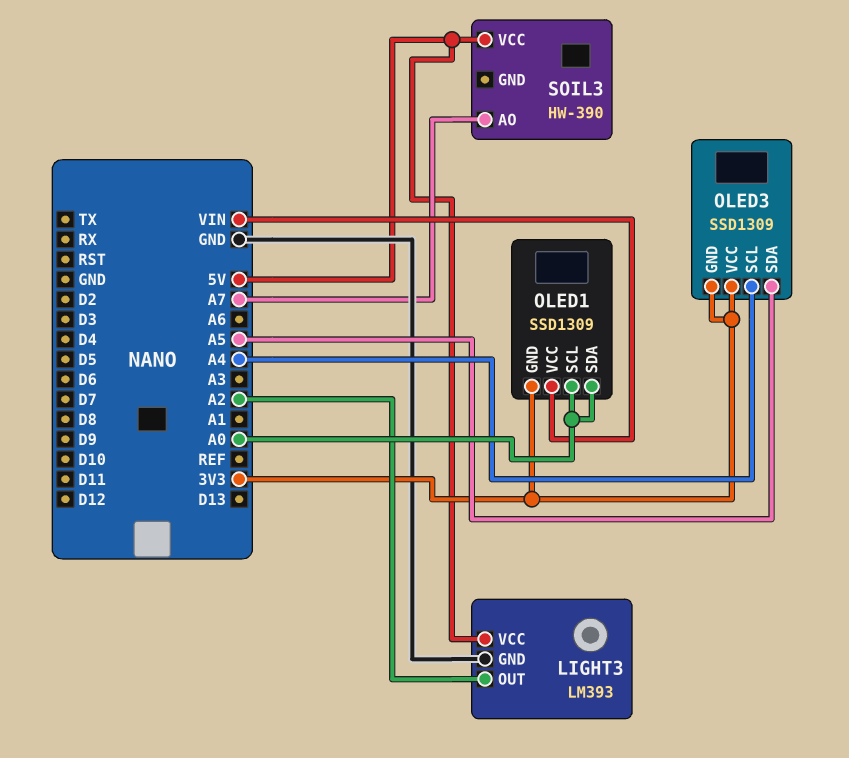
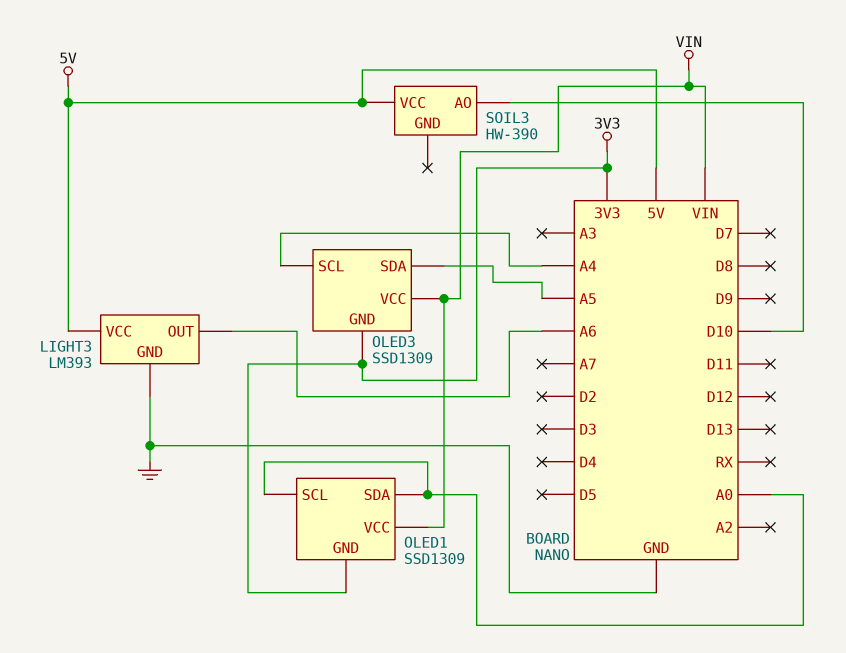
LIGHT3 pin OUT: A2 -> A6
OLED3 pin VCC: 3V3 -> VIN
SOIL3 pin AO: A7 -> D10

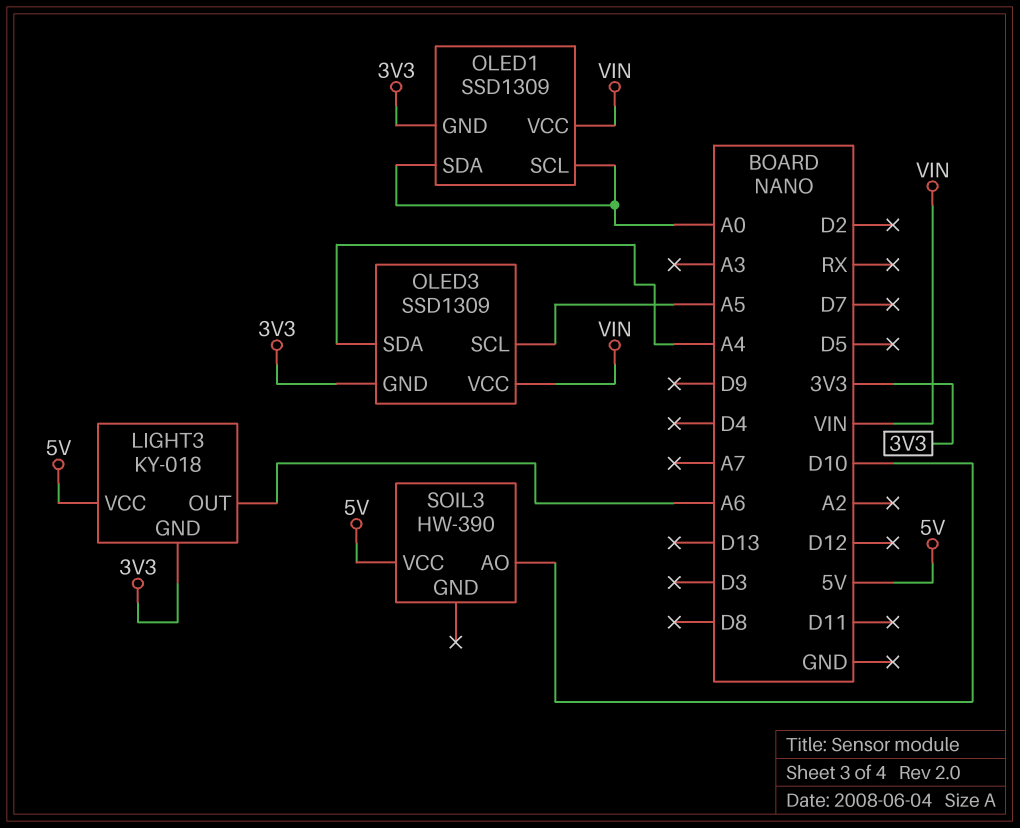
LIGHT3: LM393 -> KY-018
LIGHT3 pin GND: GND -> 3V3
OLED3 pin SCL: A4 -> A5
OLED3 pin SDA: A5 -> A4

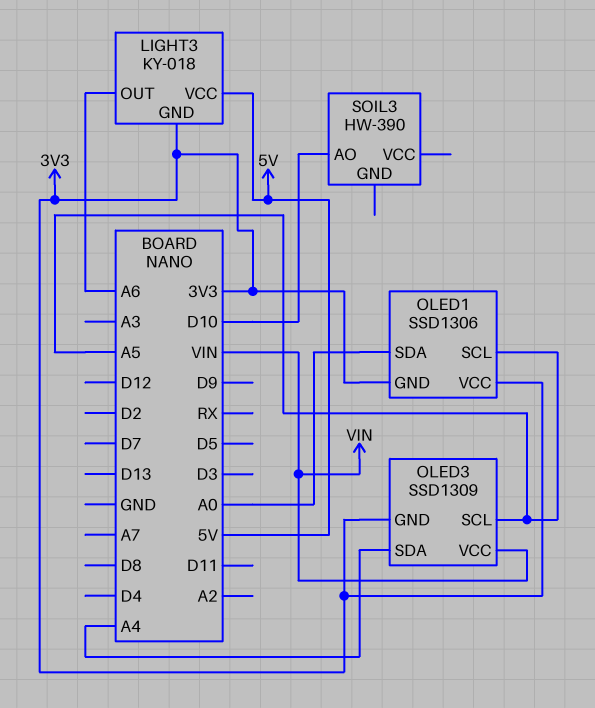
OLED1: SSD1309 -> SSD1306
OLED1 pin SCL: A0 -> A5
OLED1 pin VCC: VIN -> 3V3
SOIL3 pin VCC: 5V -> none

